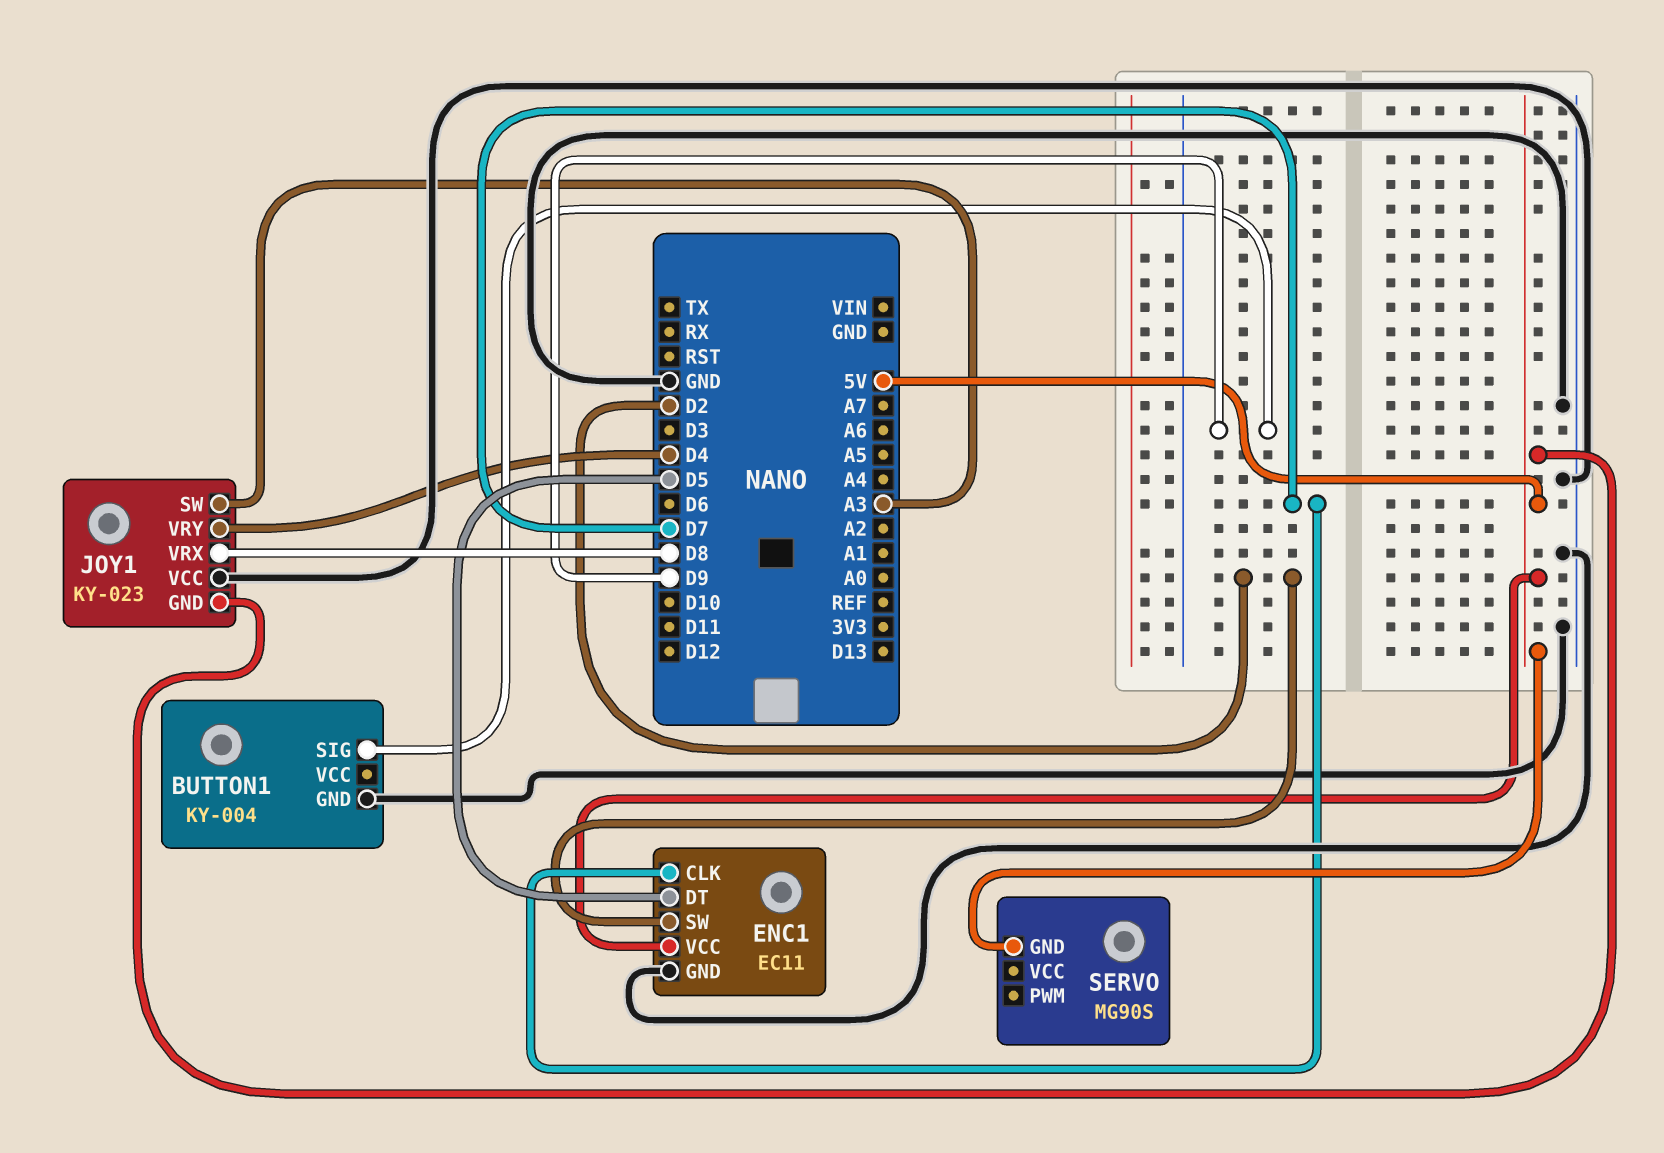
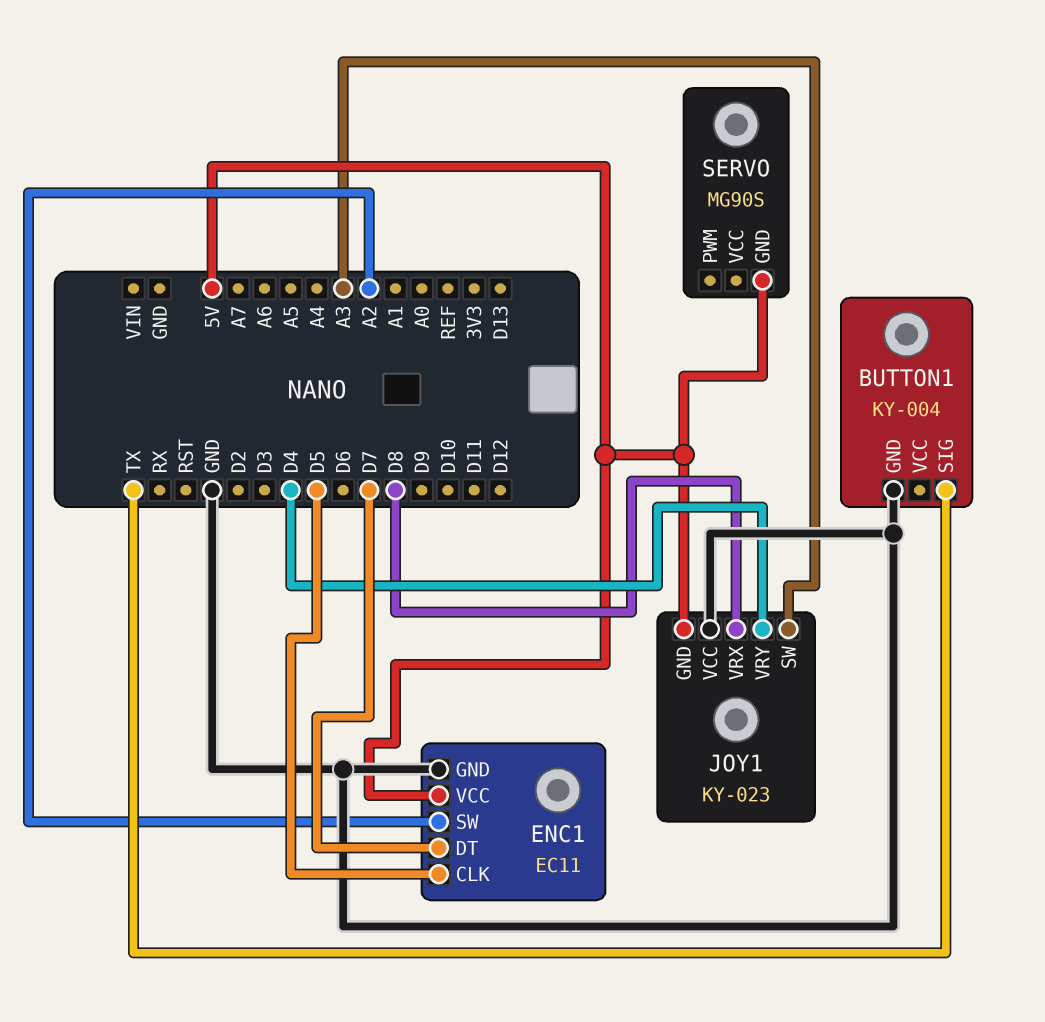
BUTTON1 pin SIG: D9 -> TX
ENC1 pin CLK: D7 -> D5
ENC1 pin DT: D5 -> D7
ENC1 pin SW: D2 -> A2

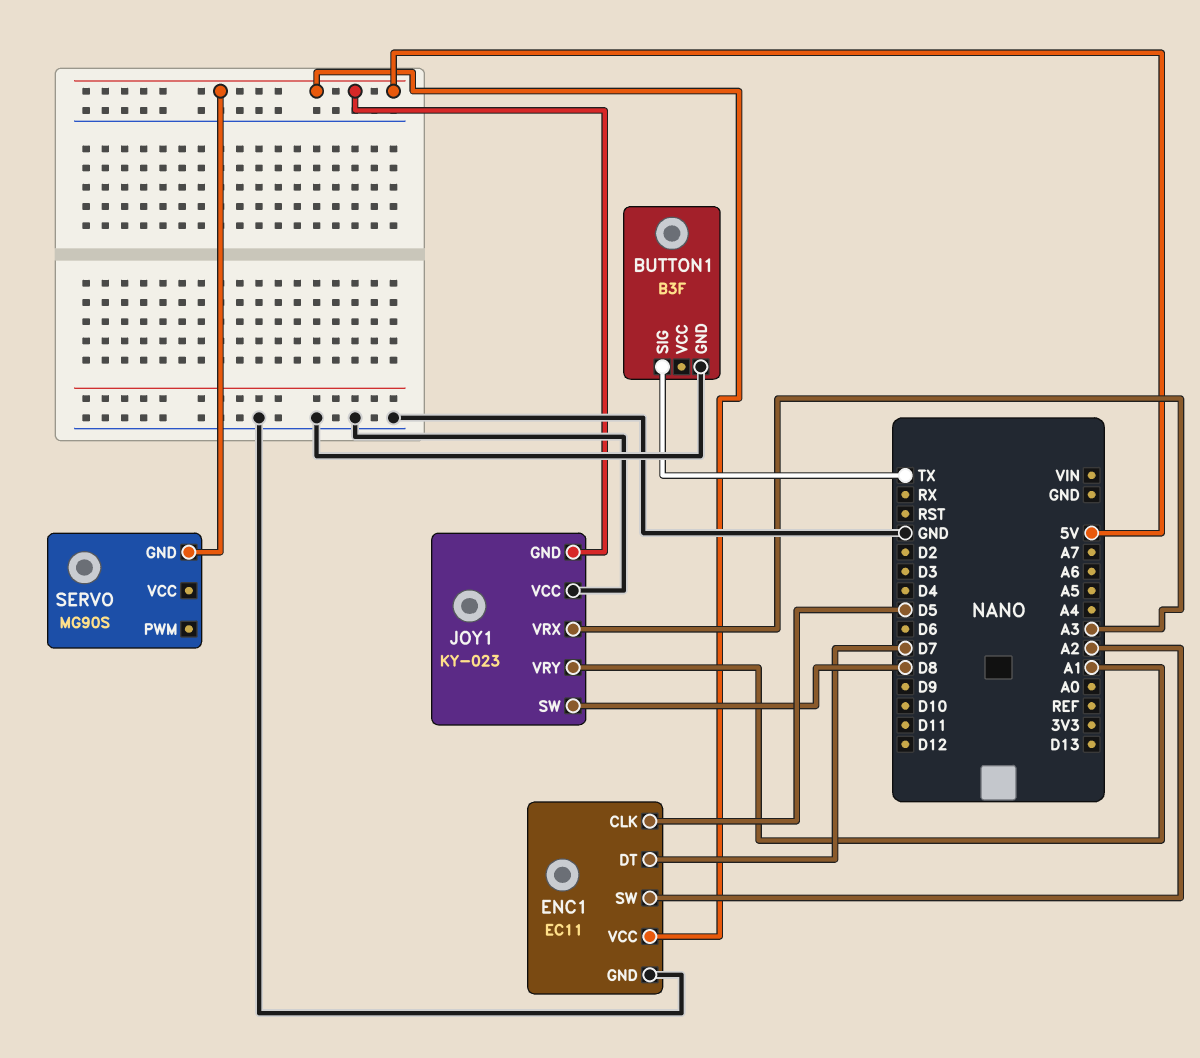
BUTTON1: KY-004 -> B3F
JOY1 pin SW: A3 -> D8
JOY1 pin VRX: D8 -> A3
JOY1 pin VRY: D4 -> A1

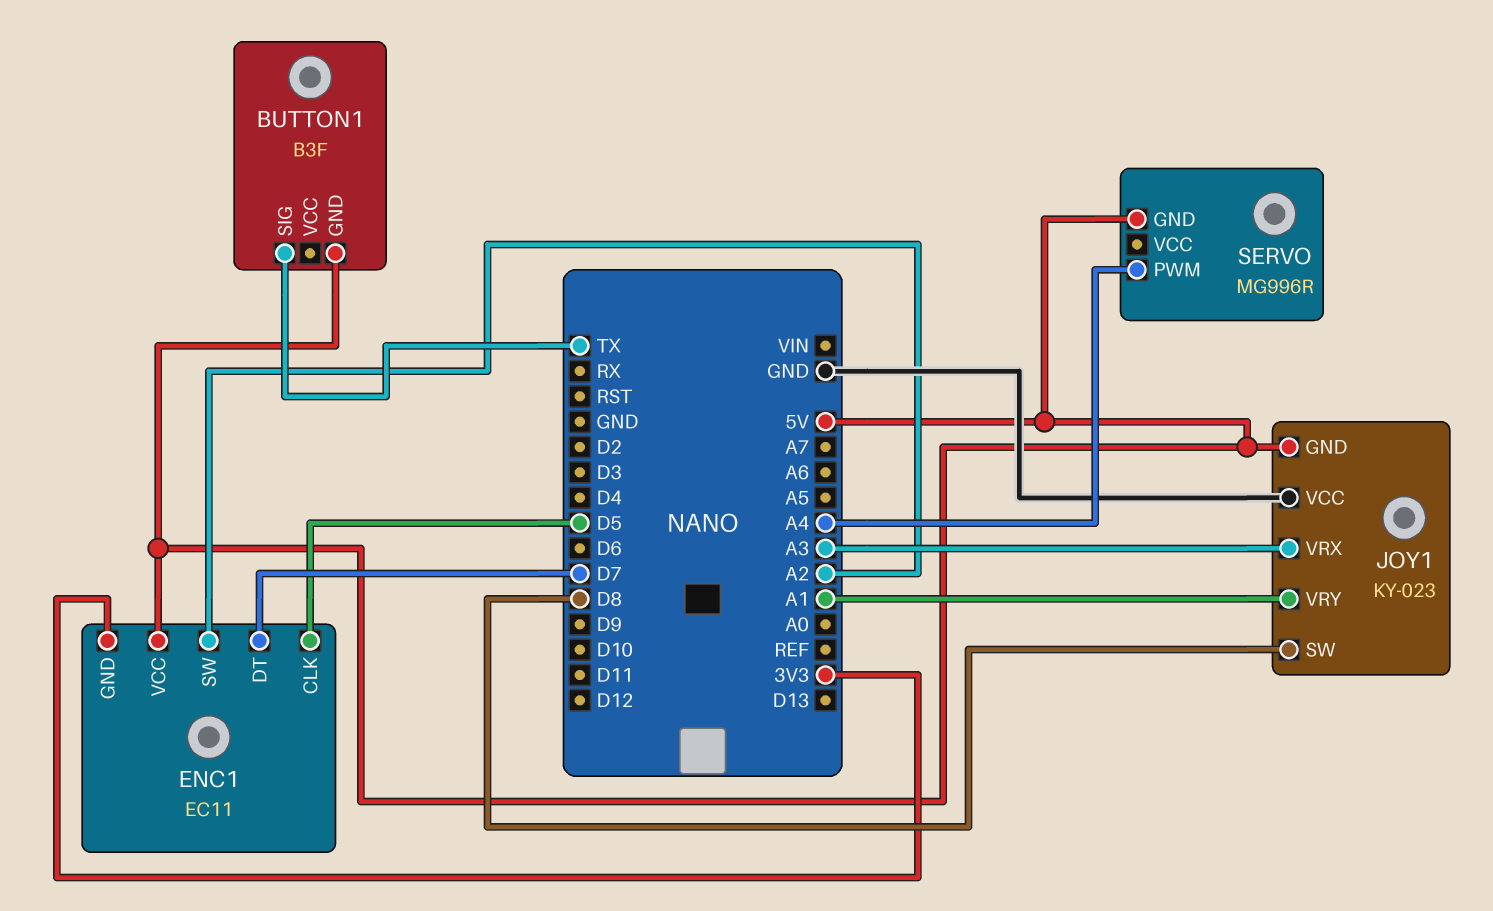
BUTTON1 pin GND: GND -> 5V
ENC1 pin GND: GND -> 3V3
SERVO: MG90S -> MG996R
SERVO pin PWM: none -> A4

